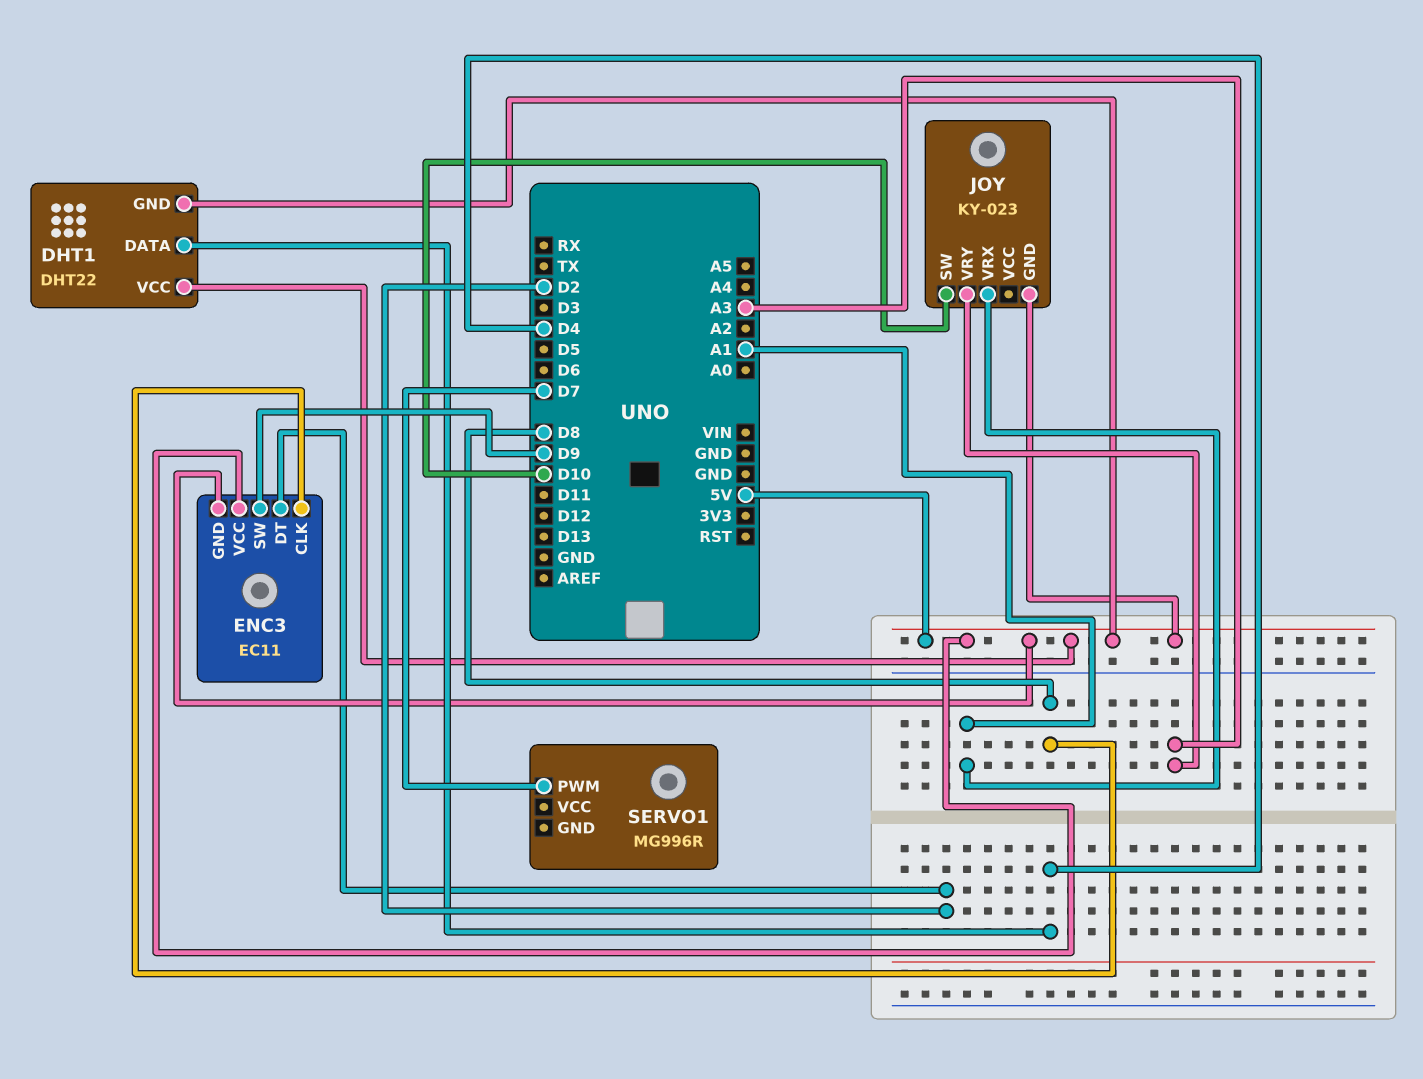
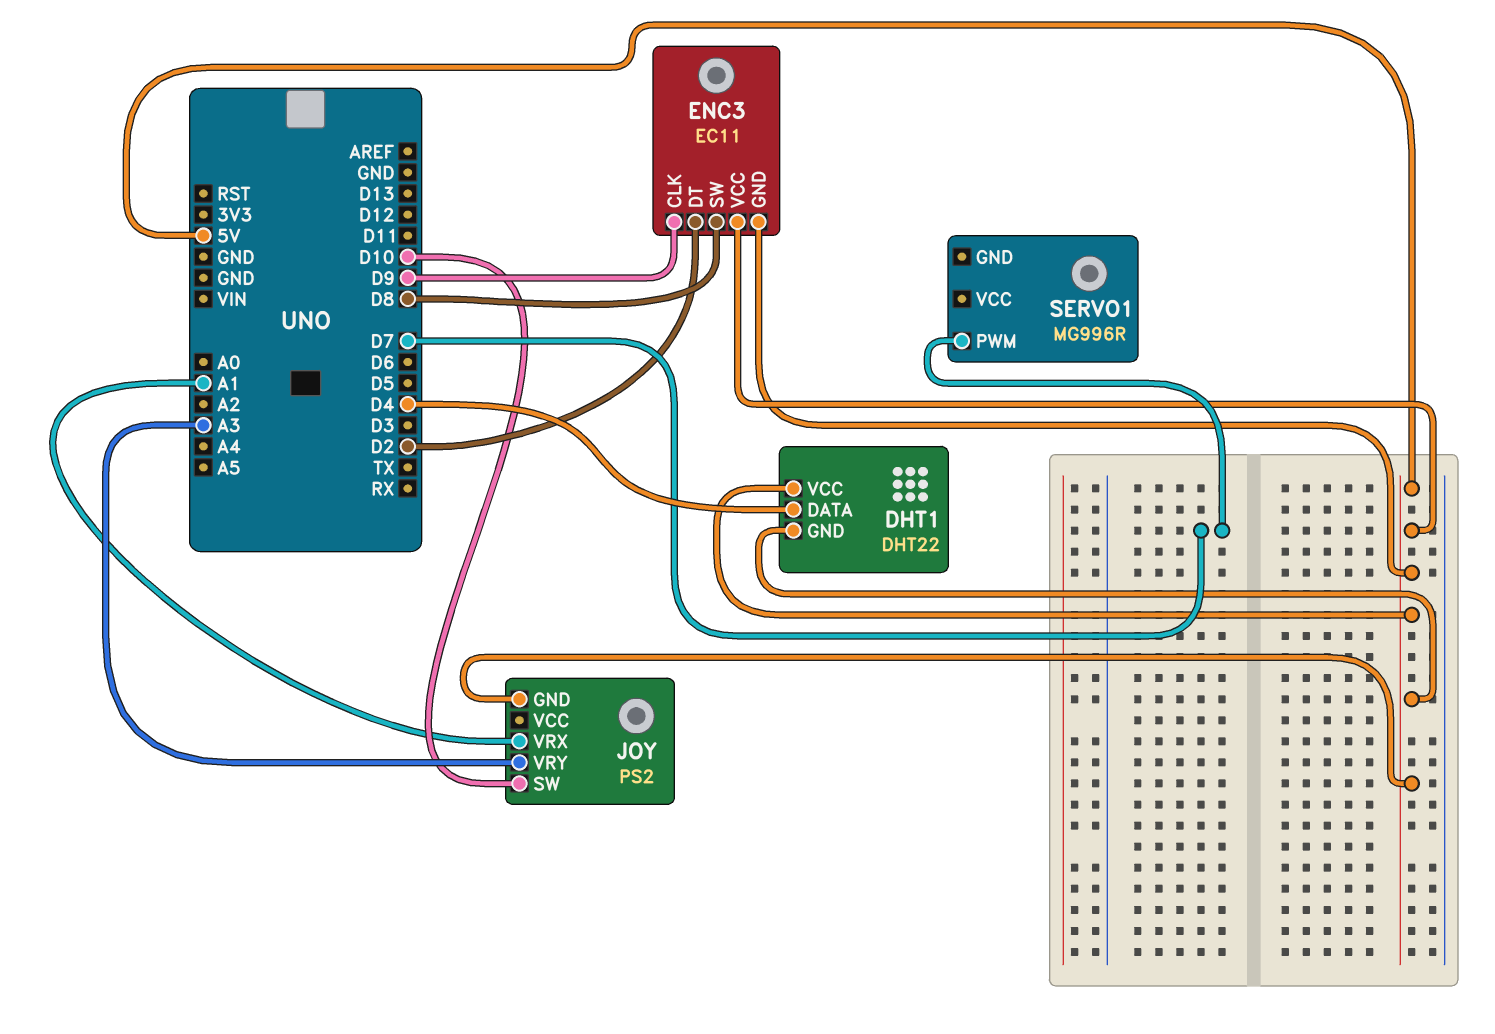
ENC3 pin CLK: D8 -> D9
ENC3 pin SW: D9 -> D8
JOY: KY-023 -> PS2

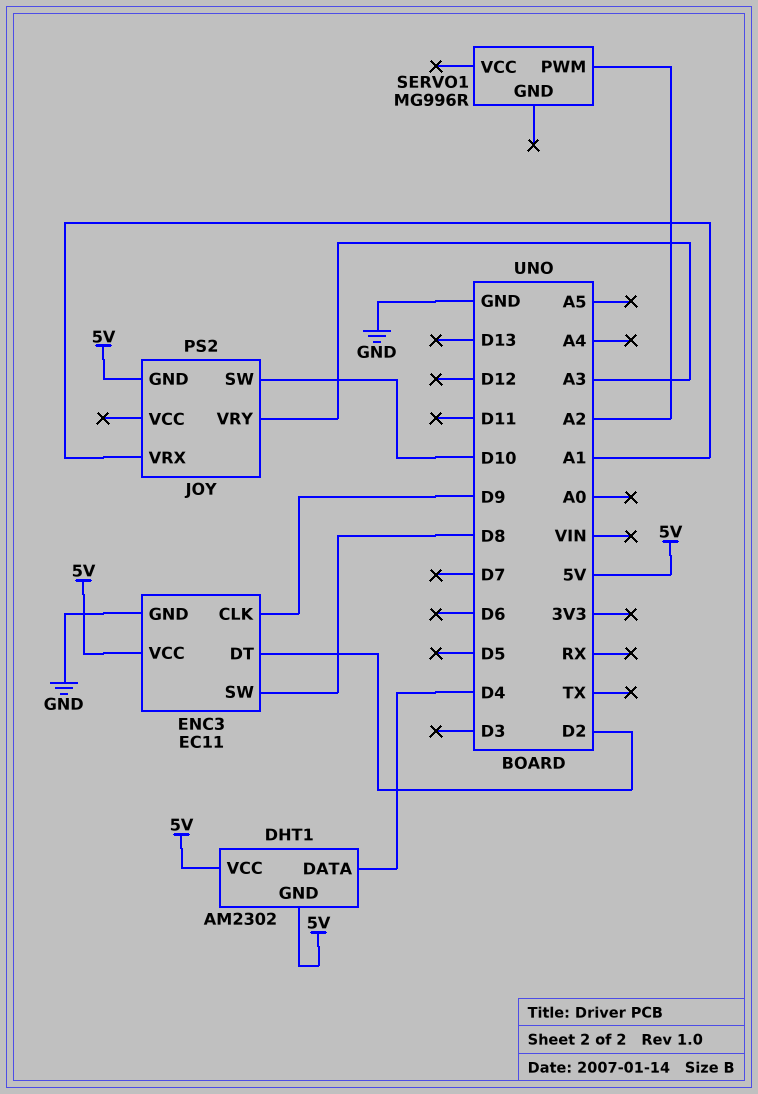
DHT1: DHT22 -> AM2302
ENC3 pin GND: 5V -> GND
SERVO1 pin PWM: D7 -> A2

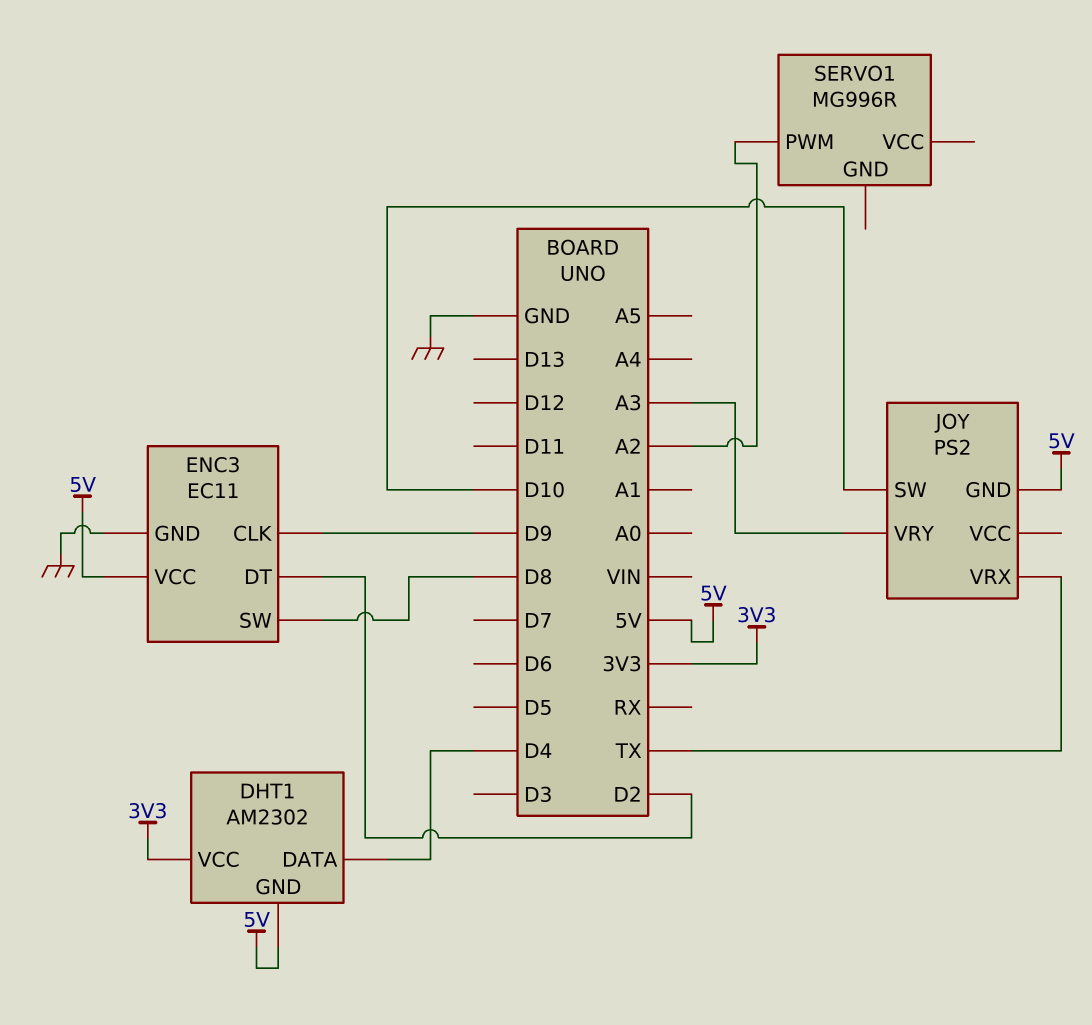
DHT1 pin VCC: 5V -> 3V3
JOY pin VRX: A1 -> TX

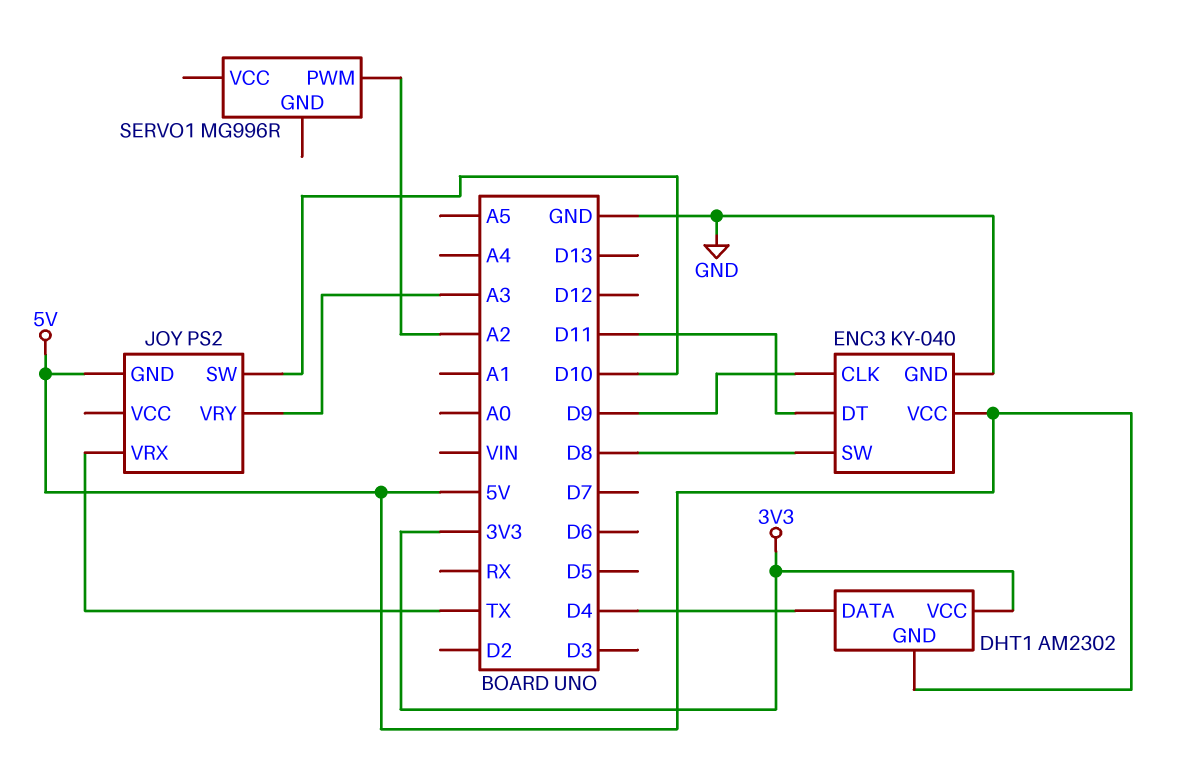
ENC3: EC11 -> KY-040
ENC3 pin DT: D2 -> D11

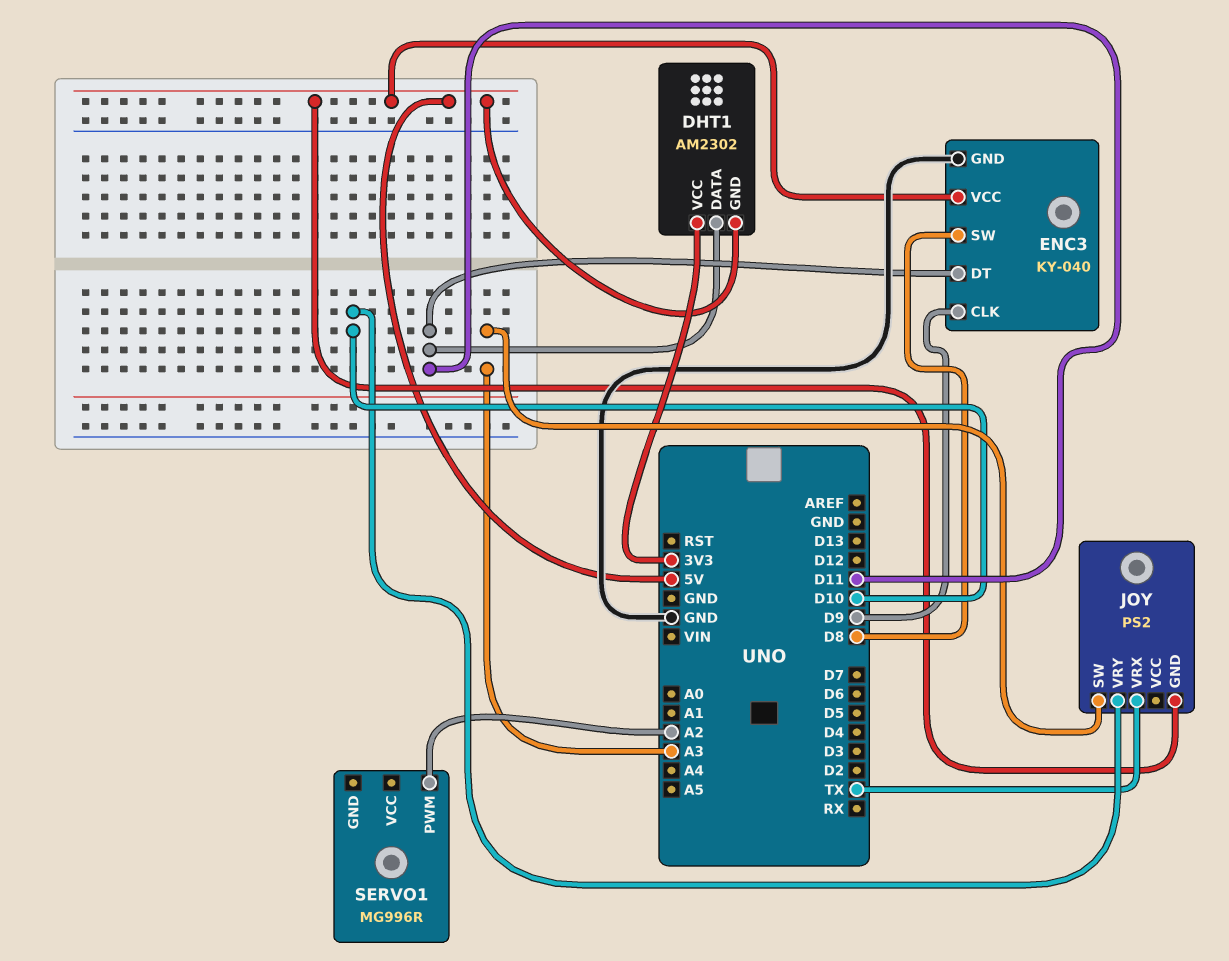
DHT1 pin DATA: D4 -> D11
JOY pin SW: D10 -> A3
JOY pin VRY: A3 -> D10

